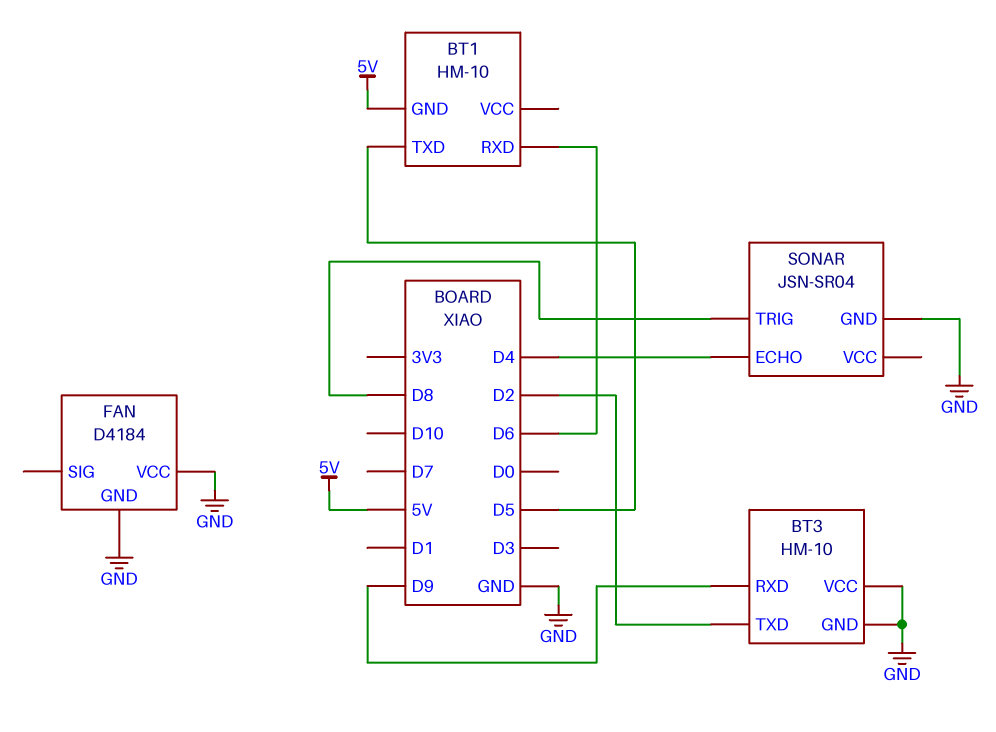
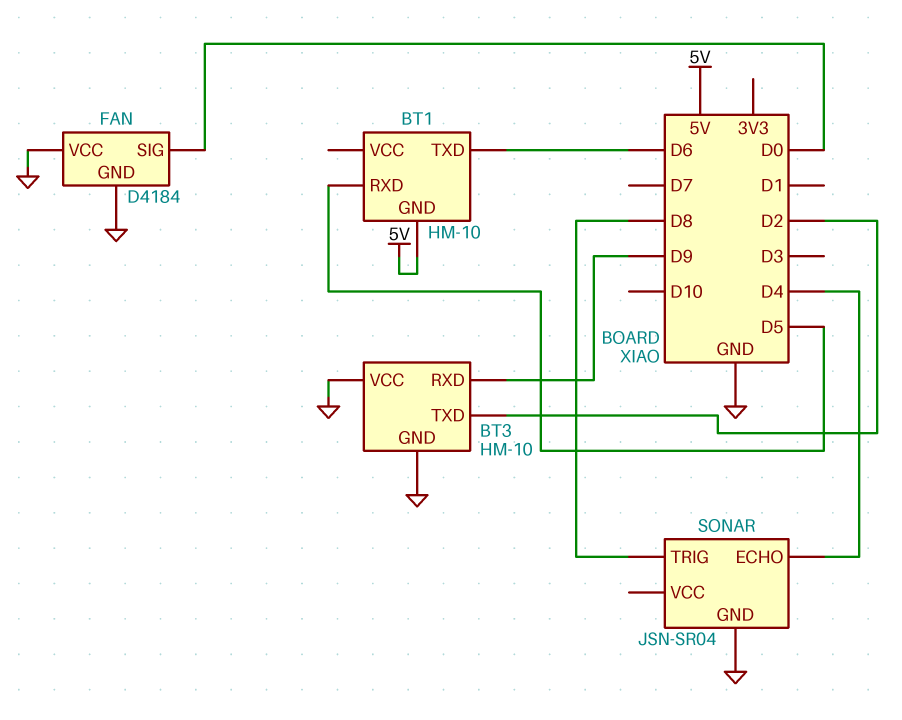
BT1 pin RXD: D6 -> D5
BT1 pin TXD: D5 -> D6
FAN pin SIG: none -> D0

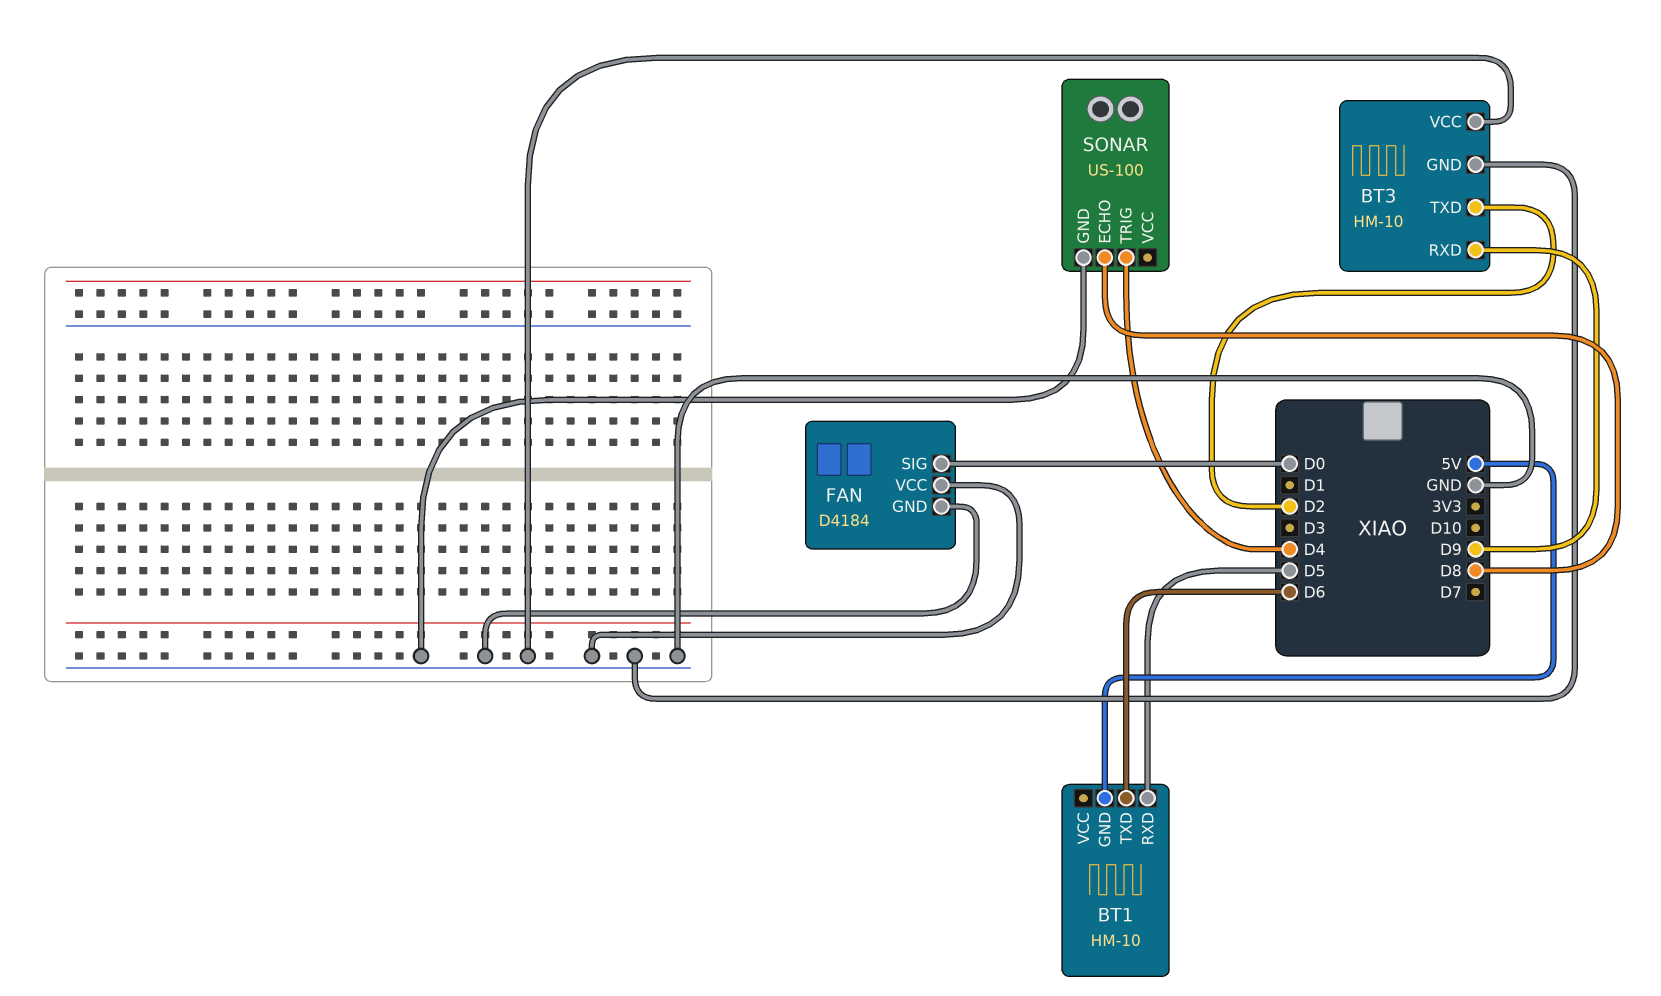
SONAR: JSN-SR04 -> US-100
SONAR pin ECHO: D4 -> D8
SONAR pin TRIG: D8 -> D4

